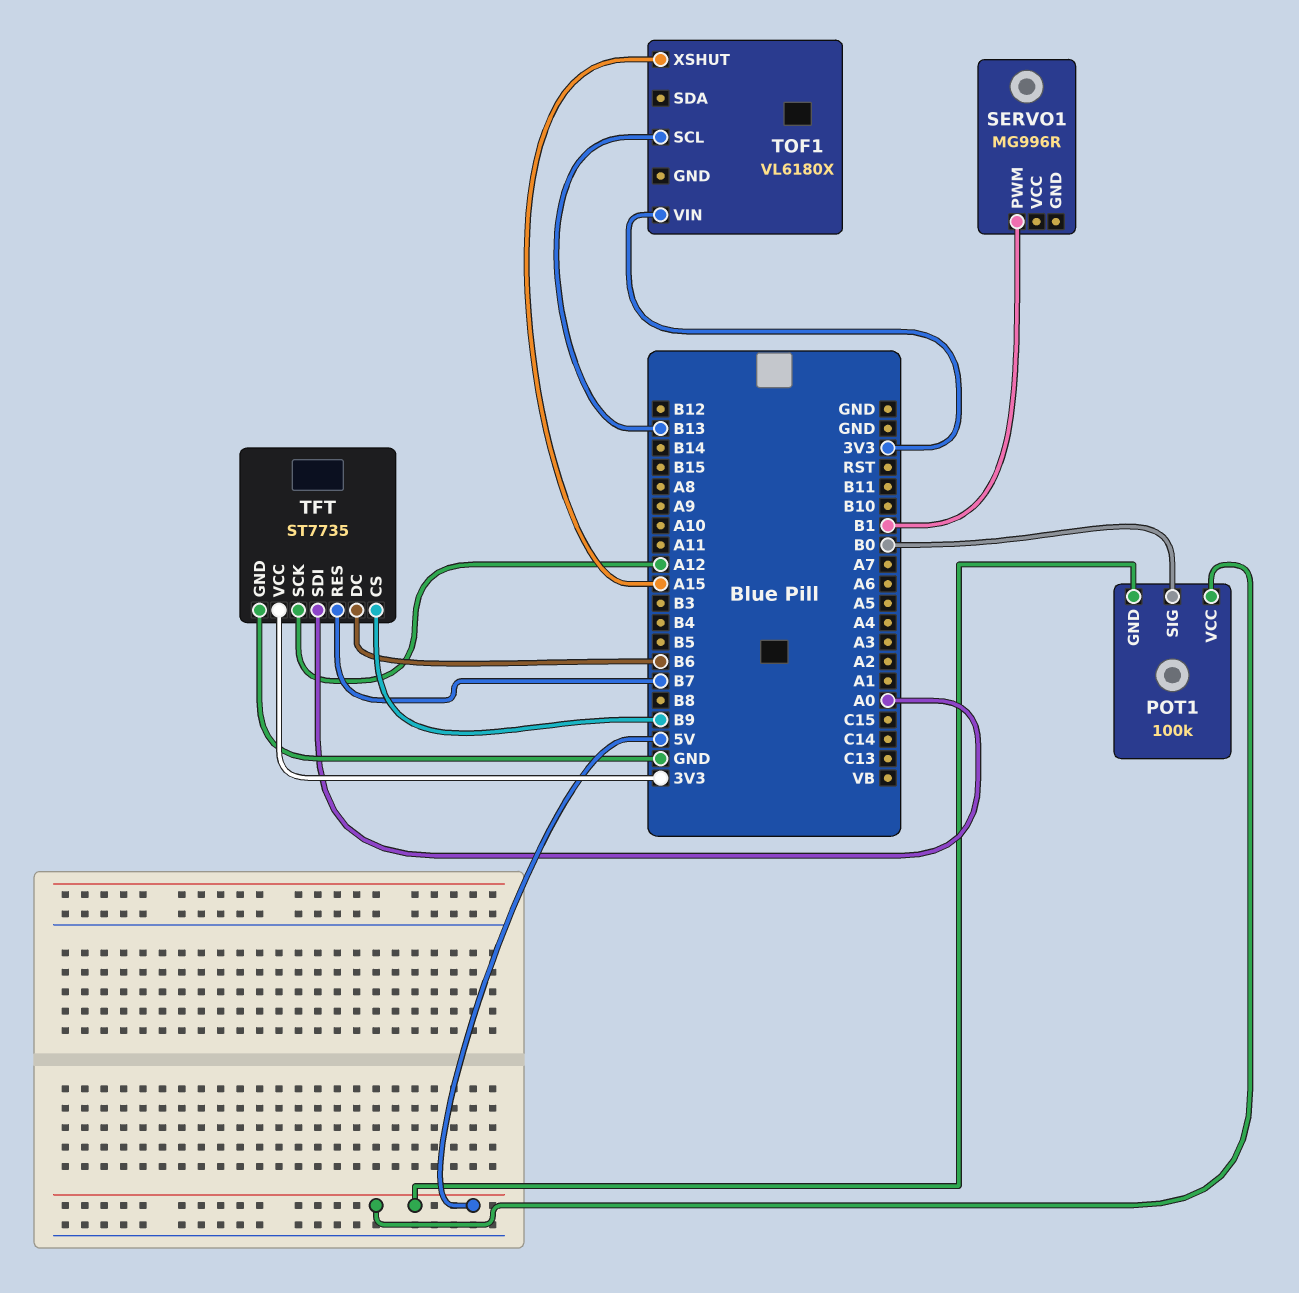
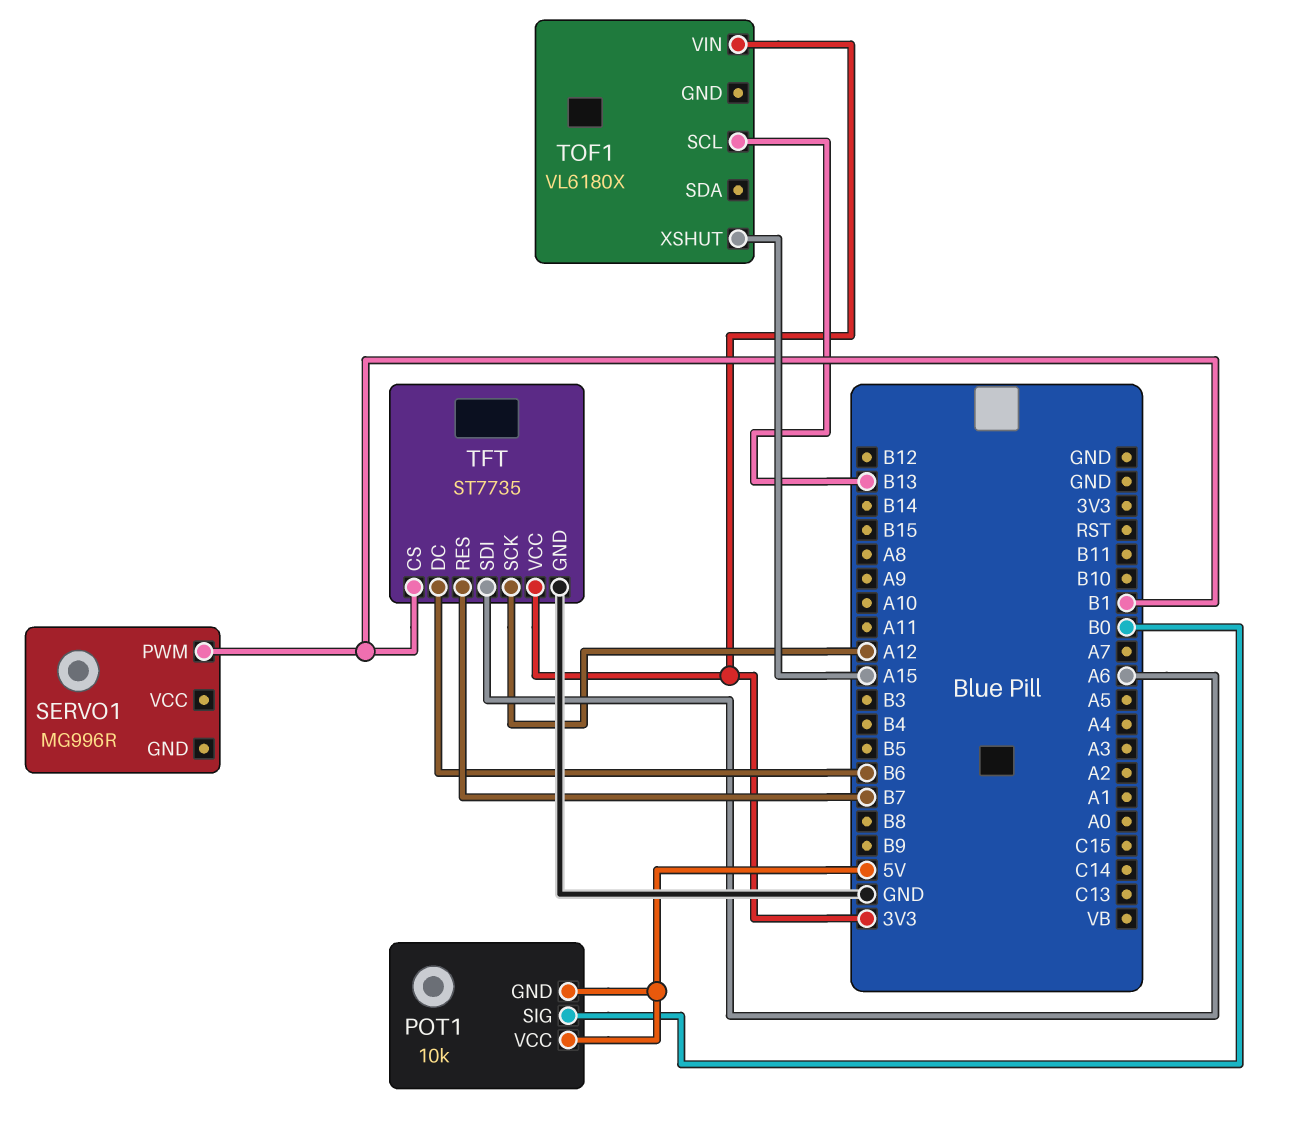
POT1: 100k -> 10k
TFT pin CS: B9 -> B1
TFT pin SDI: A0 -> A6

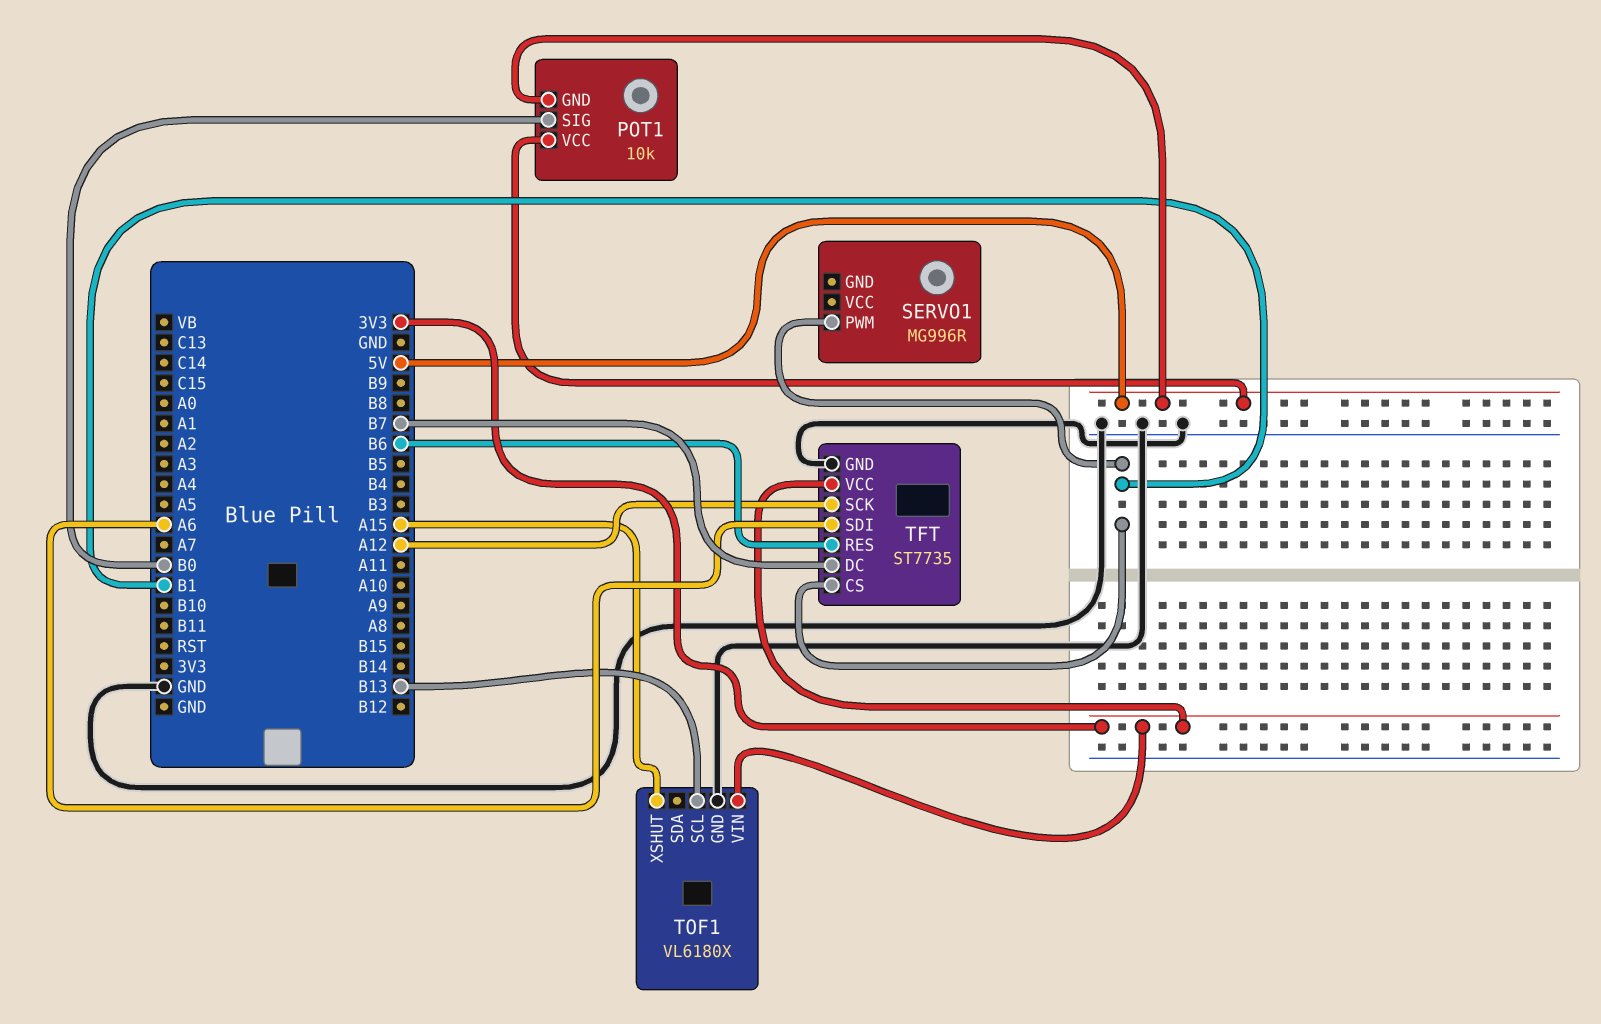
TFT pin DC: B6 -> B7
TFT pin RES: B7 -> B6
TOF1 pin GND: none -> GND

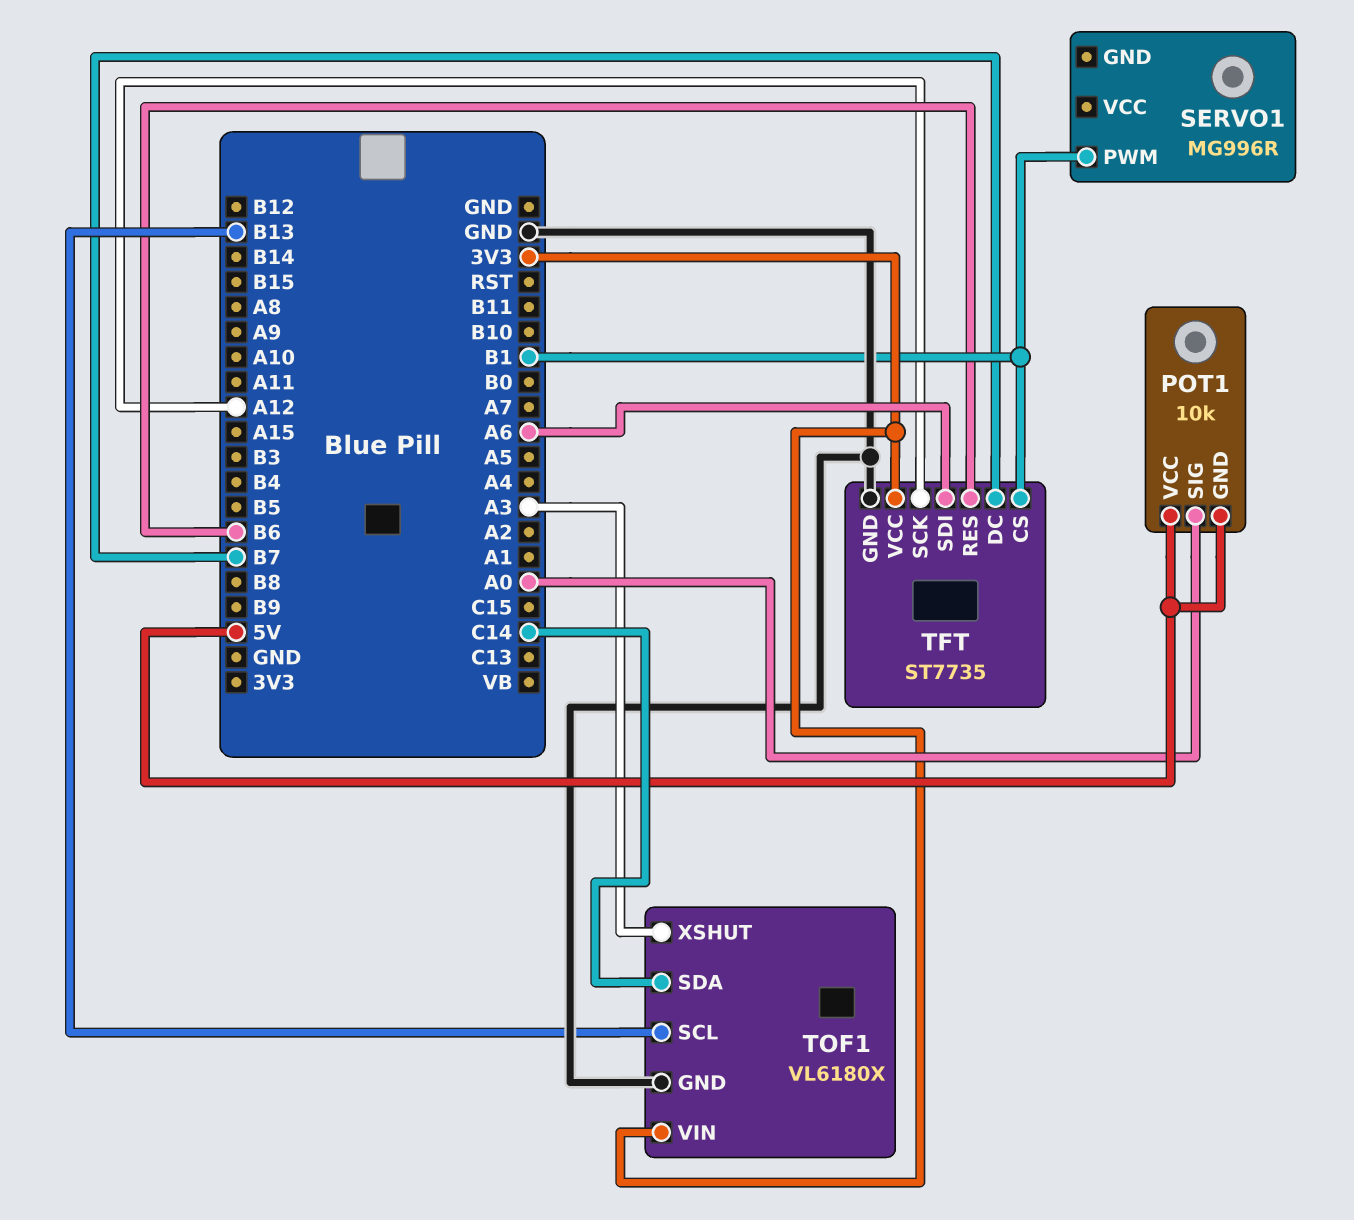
POT1 pin SIG: B0 -> A0
TOF1 pin SDA: none -> C14
TOF1 pin XSHUT: A15 -> A3

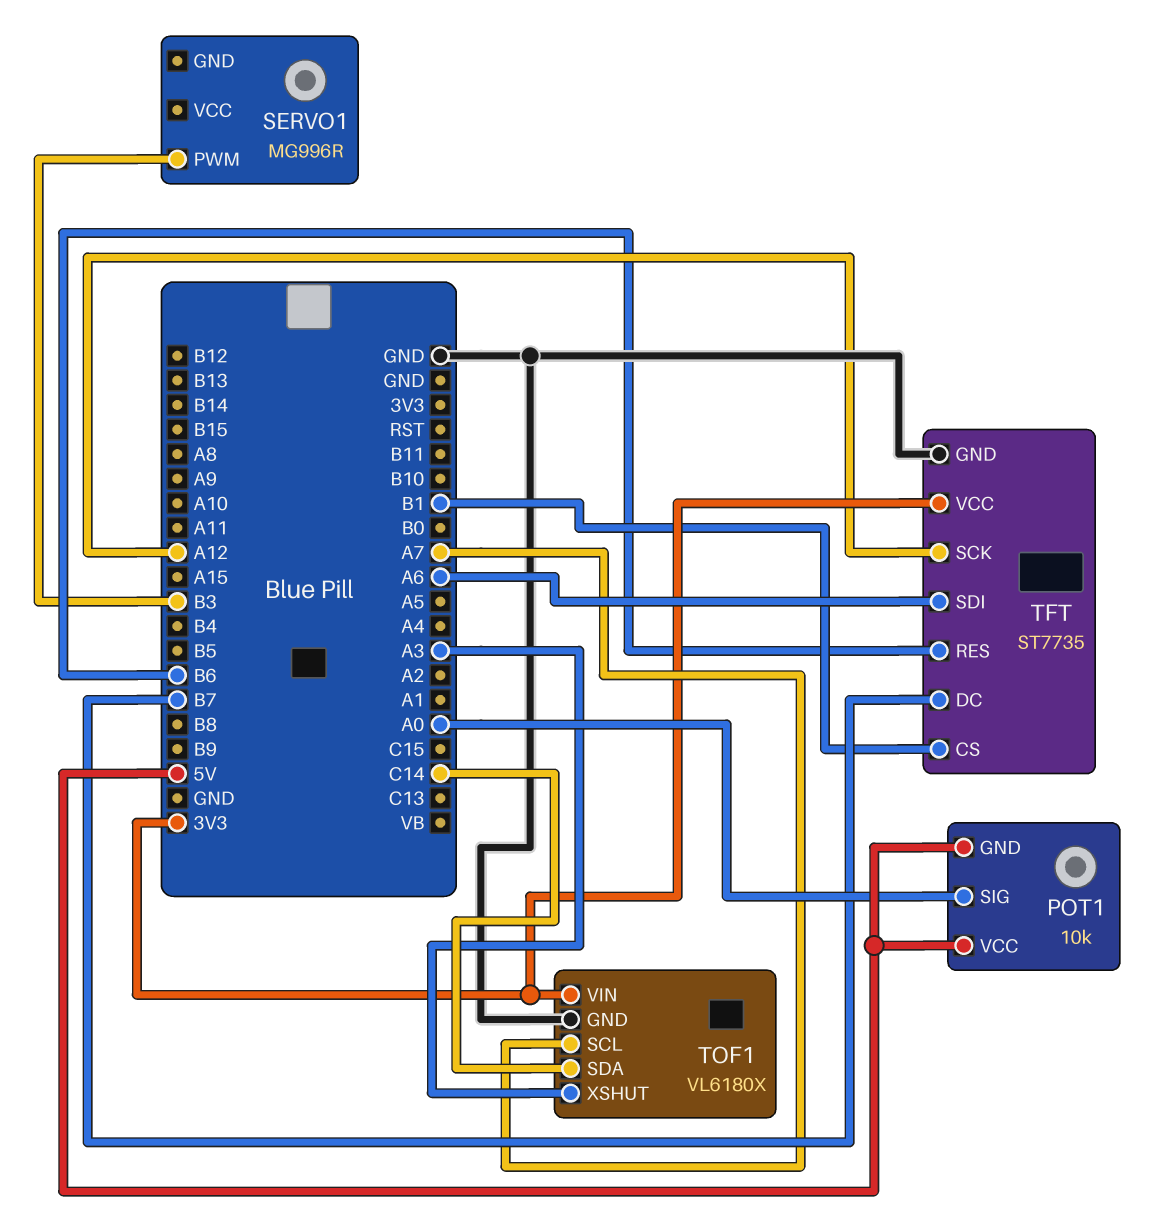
SERVO1 pin PWM: B1 -> B3
TOF1 pin SCL: B13 -> A7

